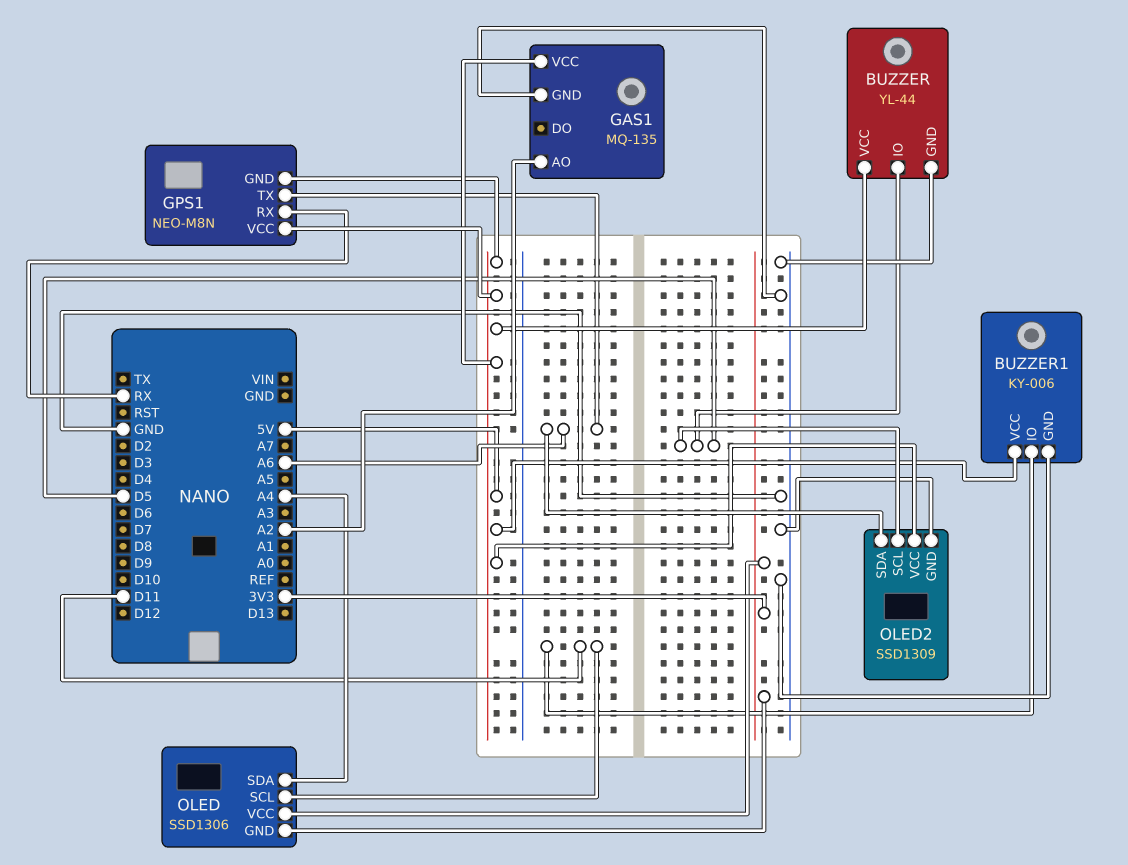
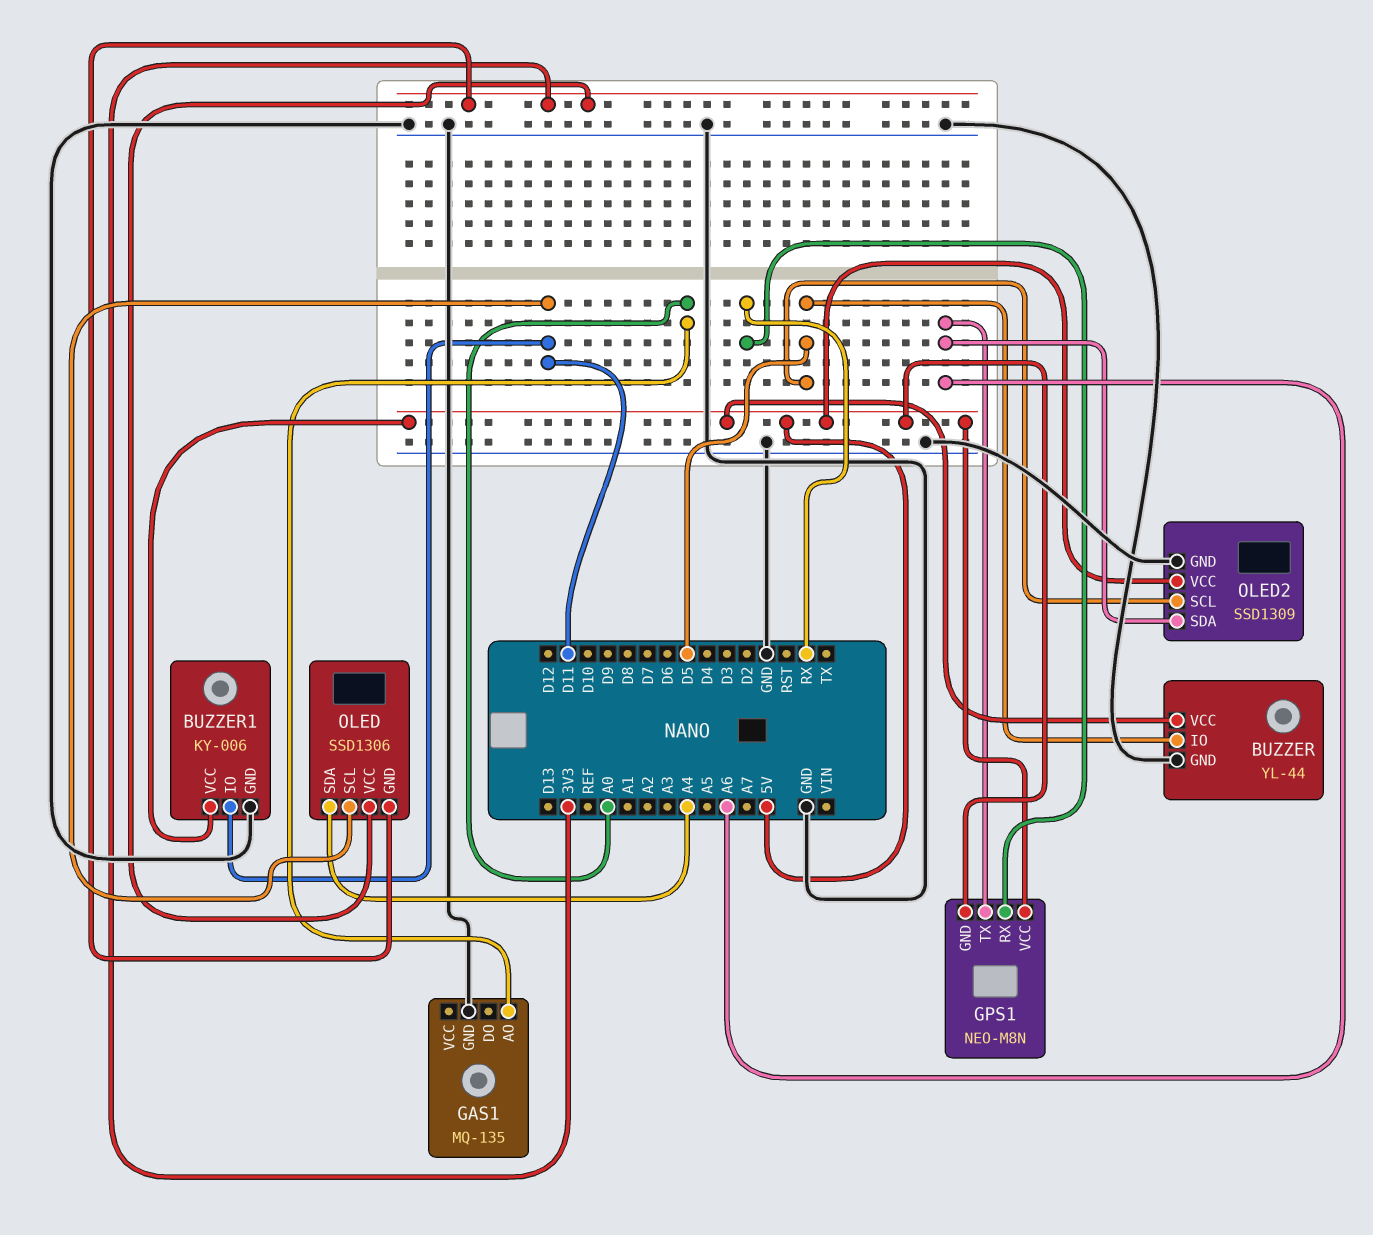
GAS1 pin AO: A2 -> A0
GAS1 pin VCC: 5V -> none

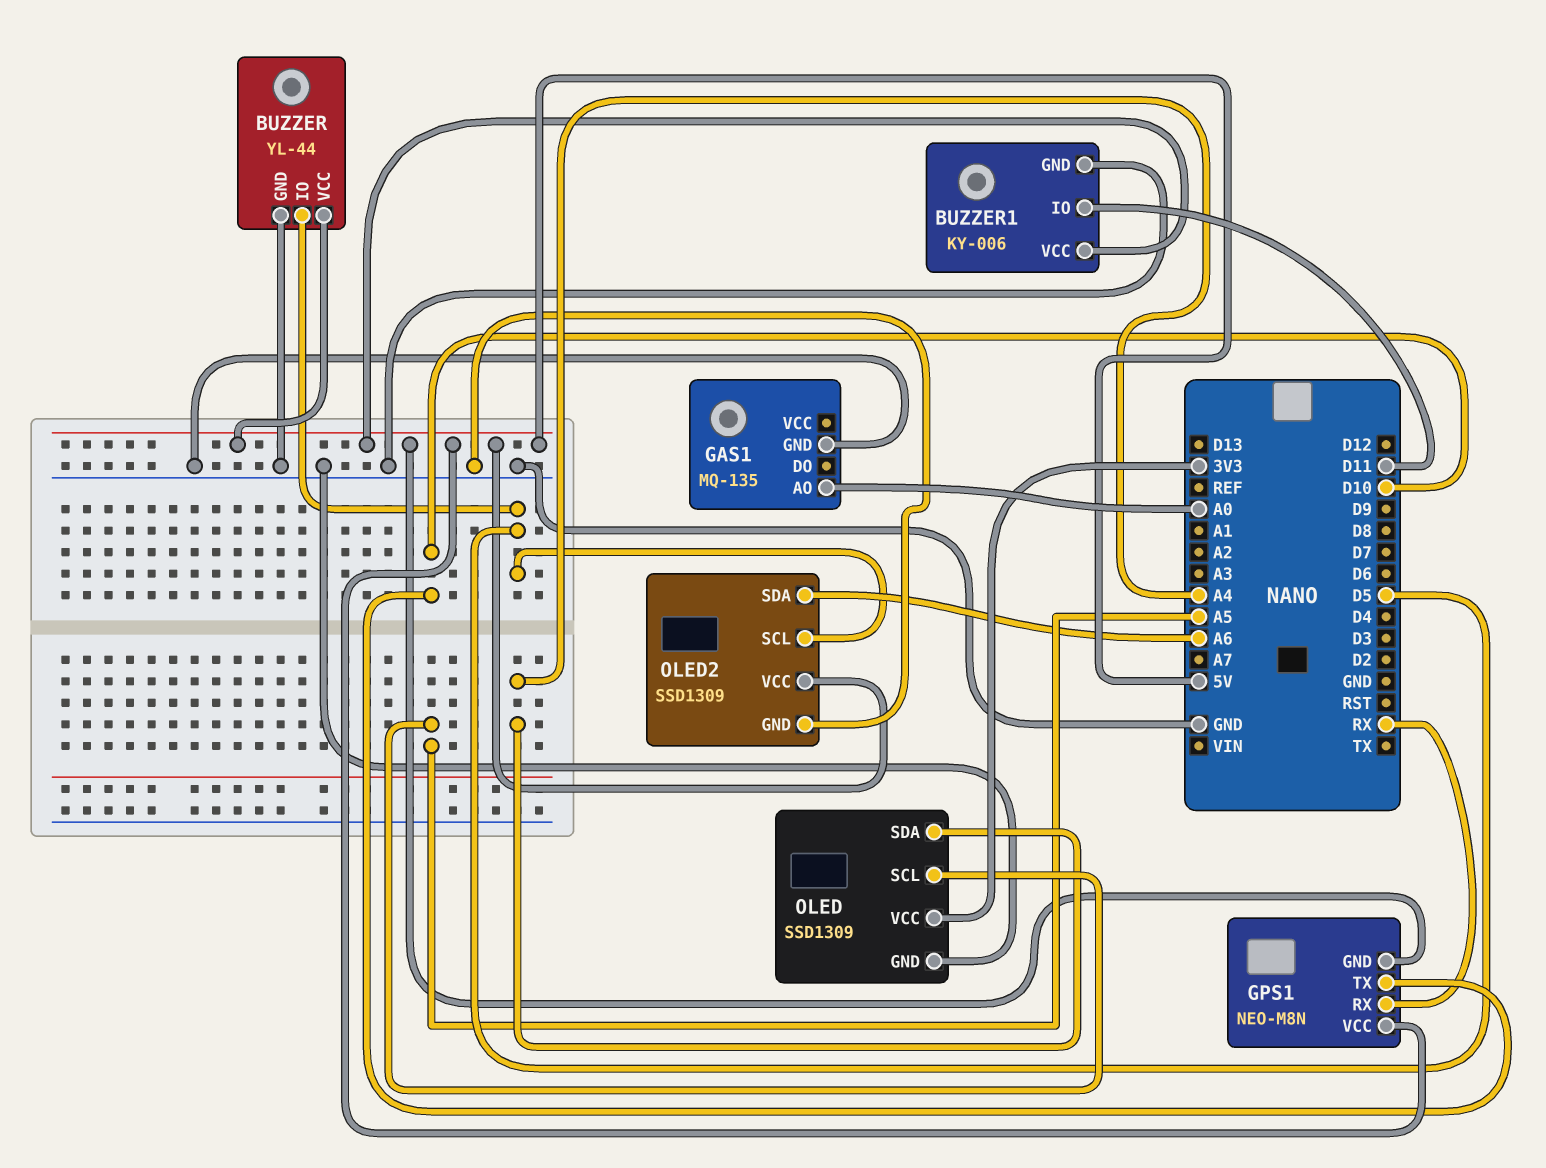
GPS1 pin TX: A6 -> D10
OLED: SSD1306 -> SSD1309
OLED pin GND: 3V3 -> GND
OLED pin SCL: D11 -> A5

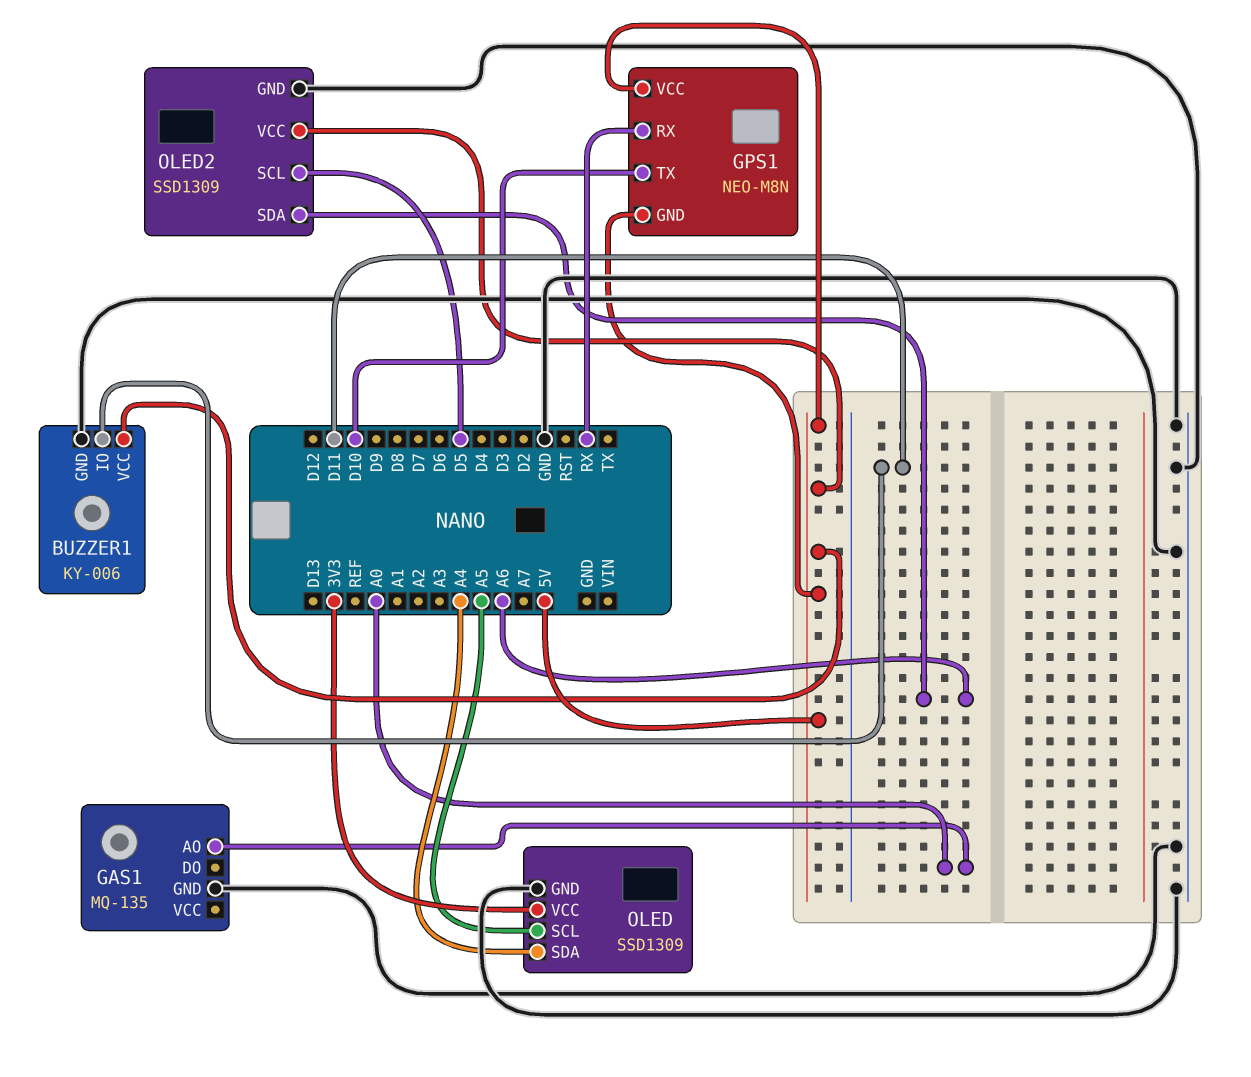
BUZZER: YL-44 -> none
BUZZER pin GND: GND -> none
BUZZER pin IO: D5 -> none
BUZZER pin VCC: 5V -> none

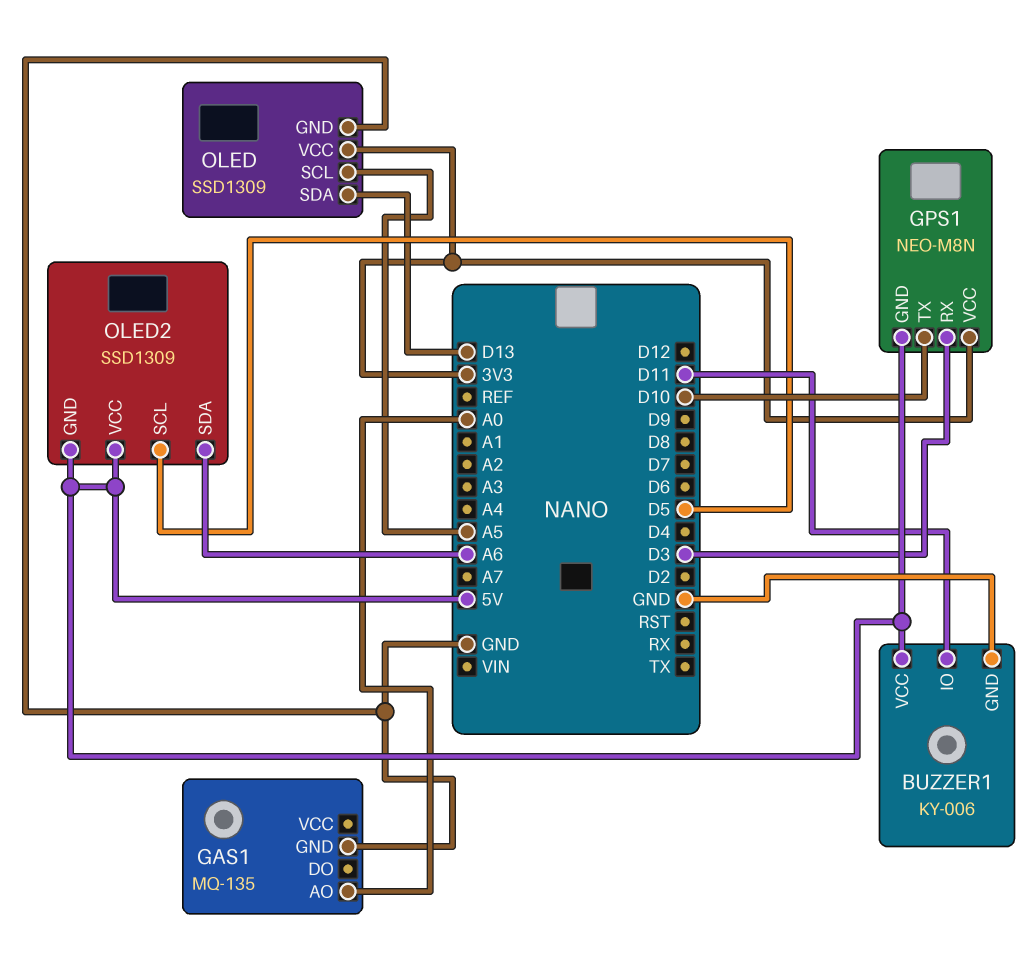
GPS1 pin RX: RX -> D3
GPS1 pin VCC: 5V -> 3V3
OLED pin SDA: A4 -> D13
OLED2 pin GND: GND -> 5V

